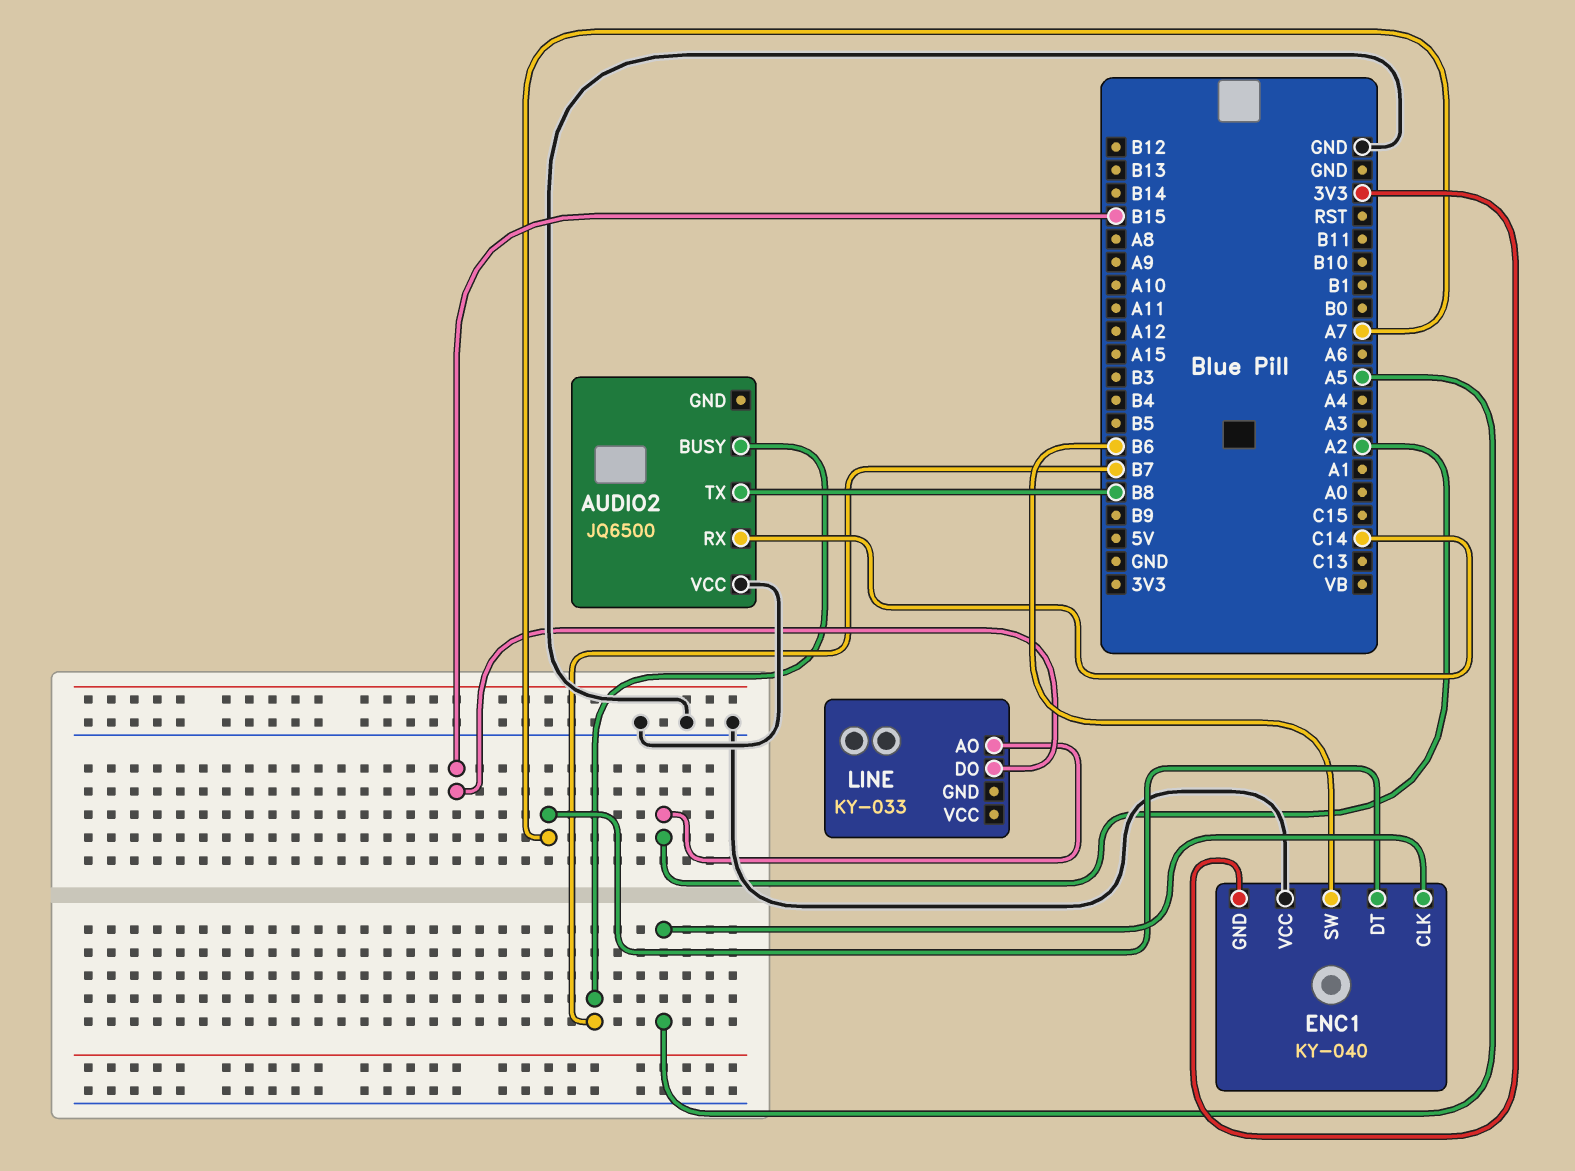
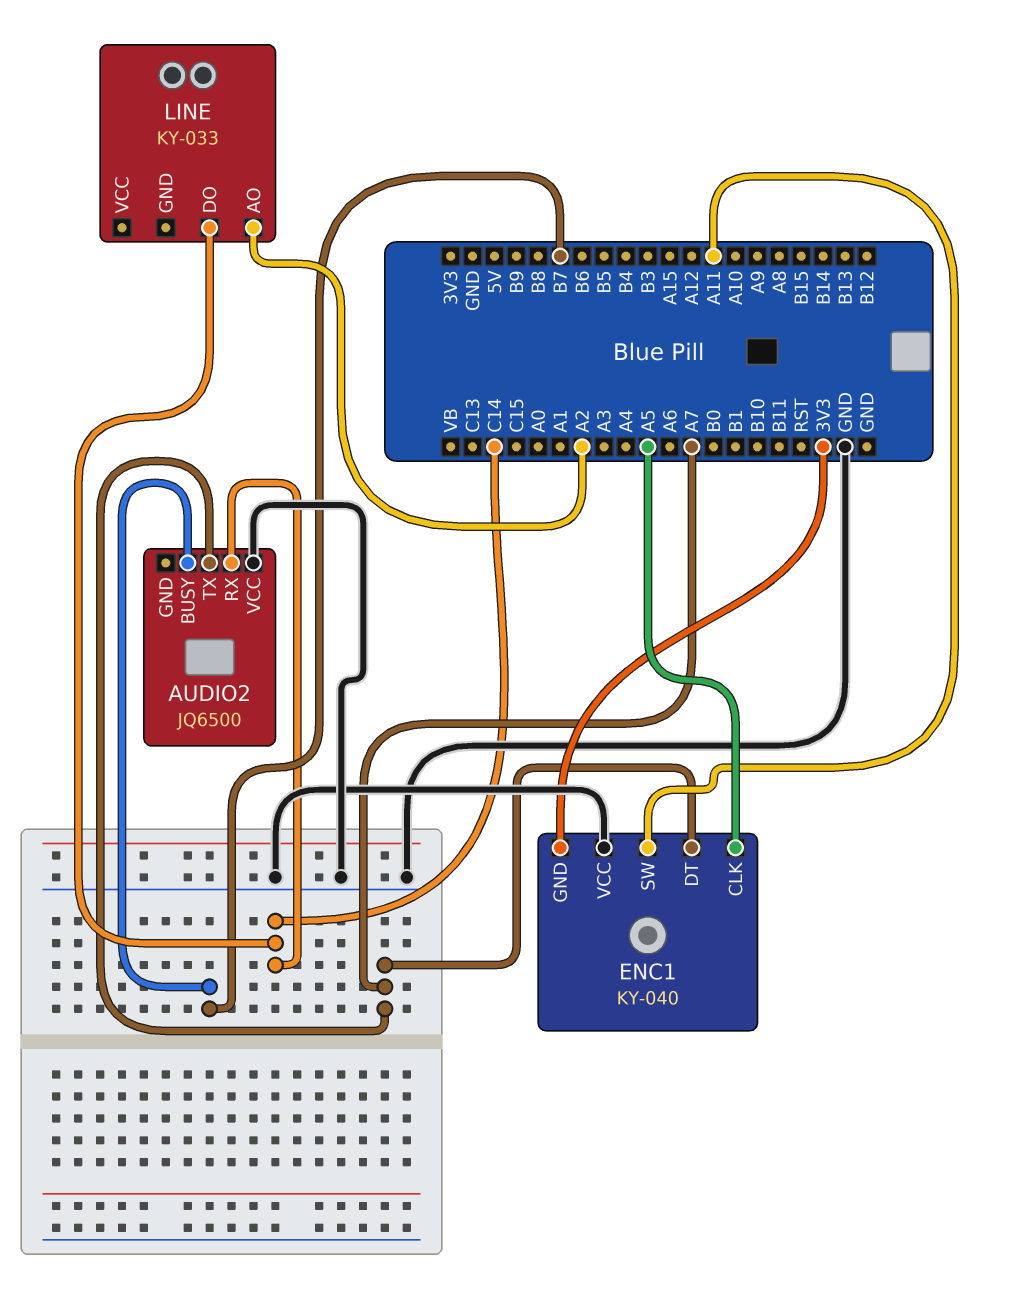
AUDIO2 pin TX: B8 -> A7
ENC1 pin SW: B6 -> A11
LINE pin DO: B15 -> C14

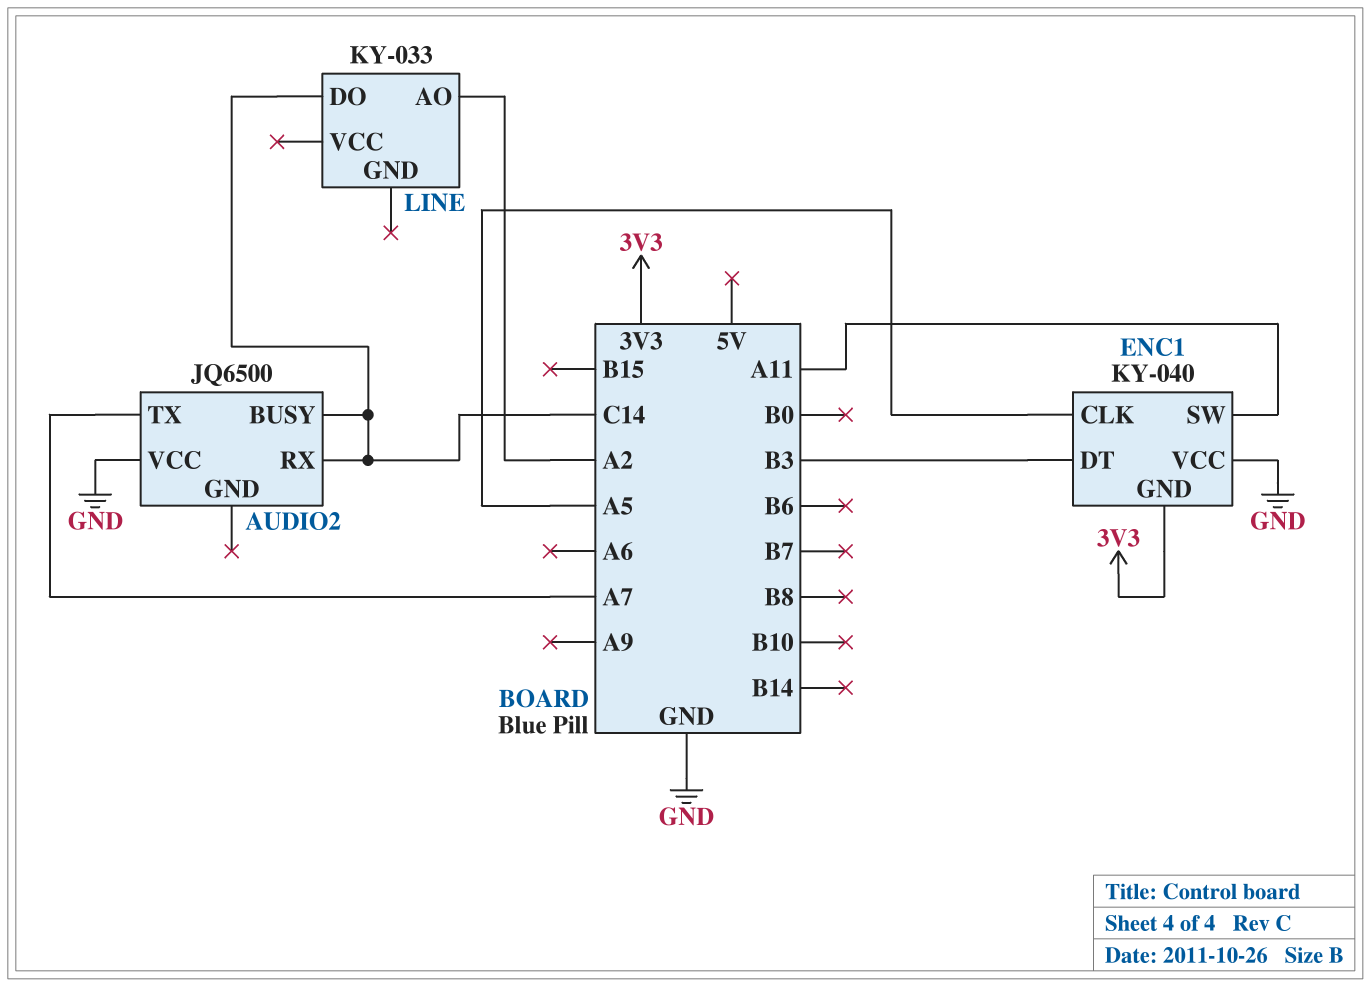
AUDIO2 pin BUSY: B7 -> C14
ENC1 pin DT: A7 -> B3

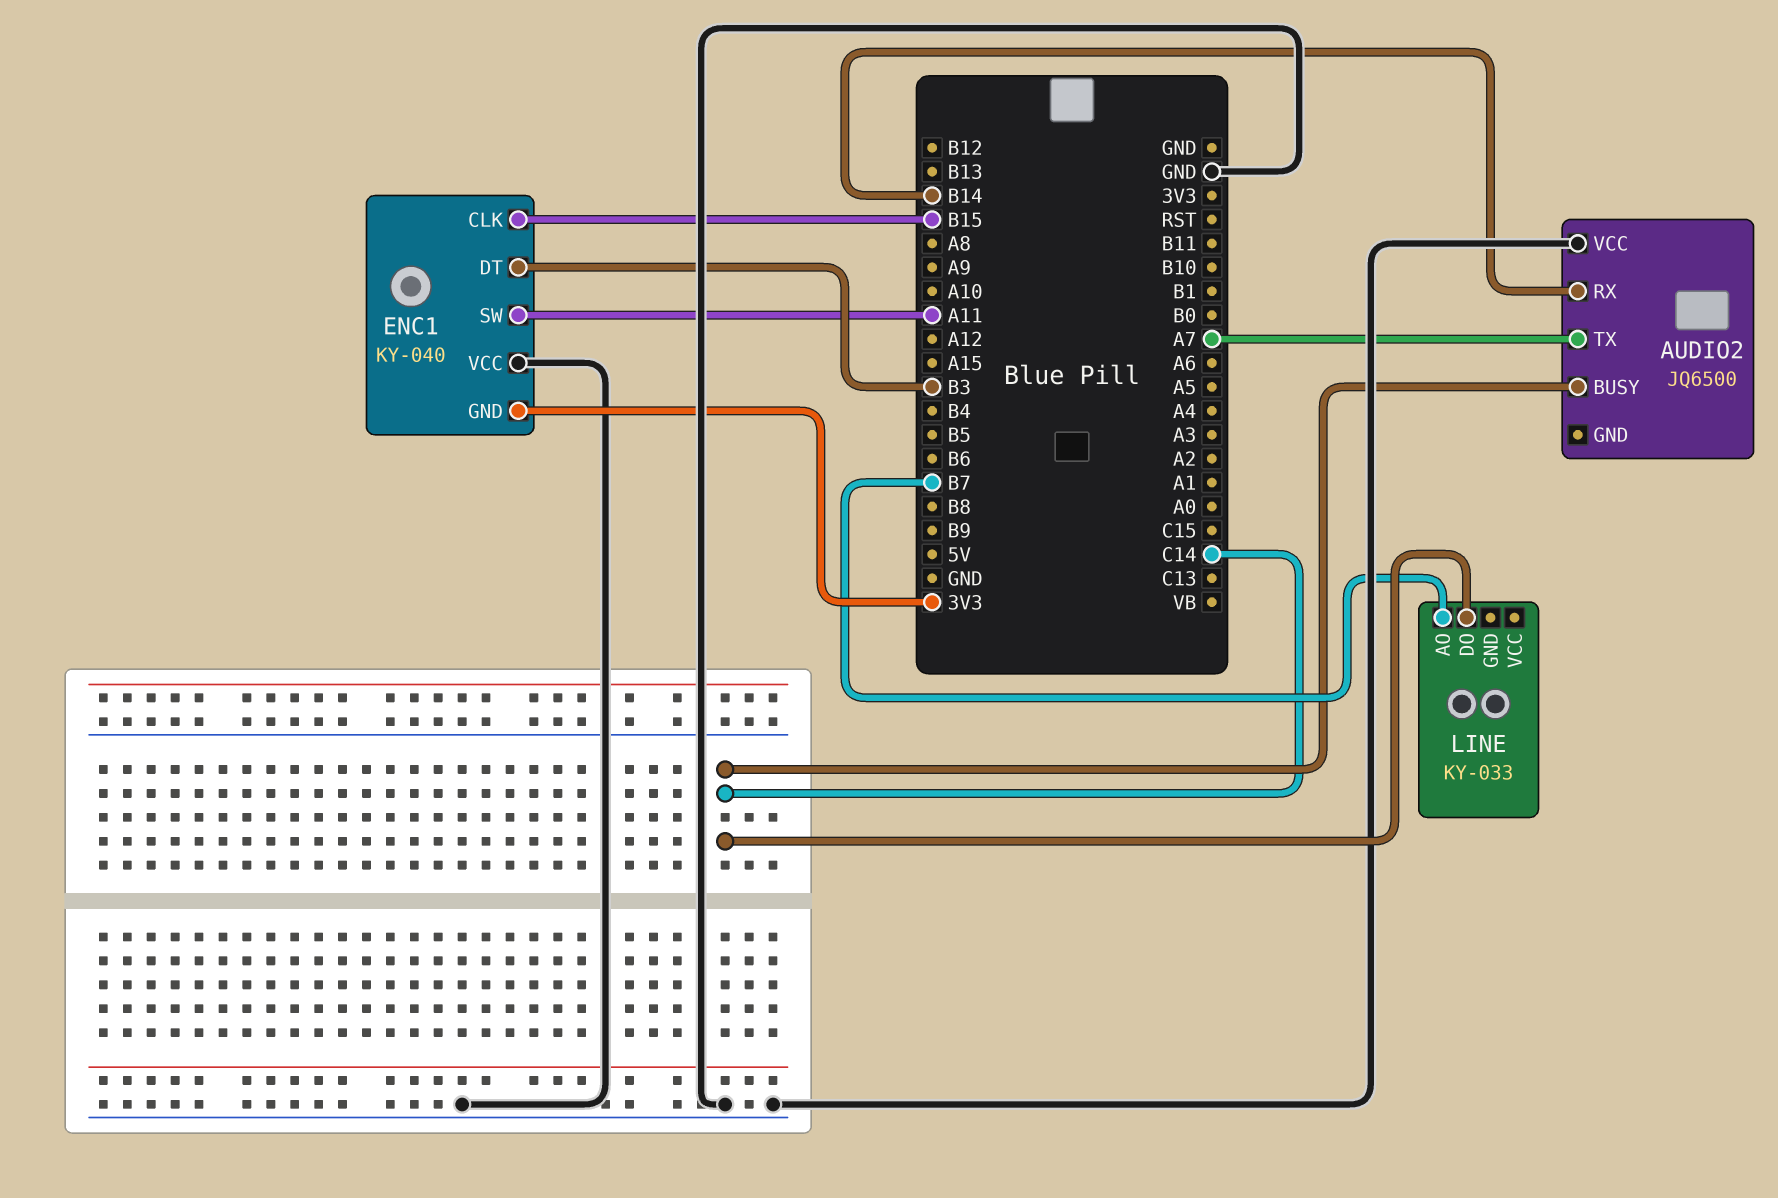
AUDIO2 pin RX: C14 -> B14
ENC1 pin CLK: A5 -> B15
LINE pin AO: A2 -> B7

